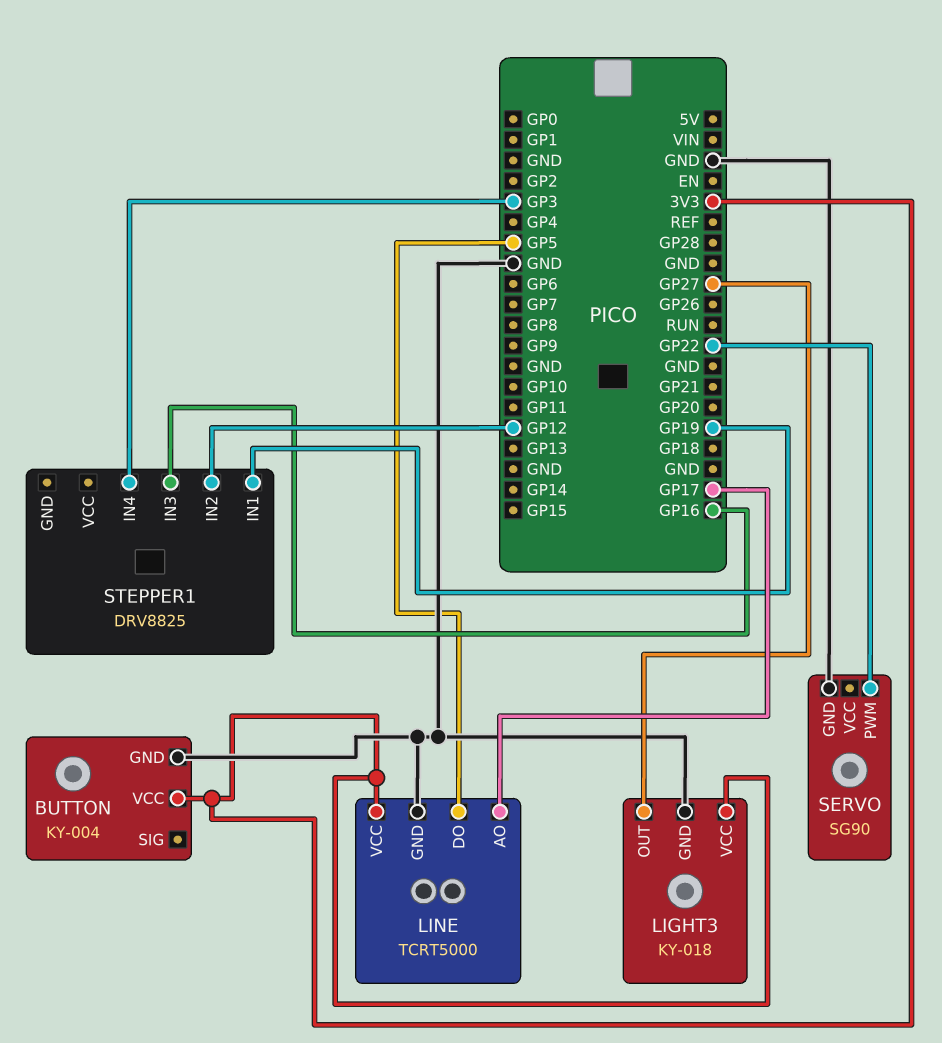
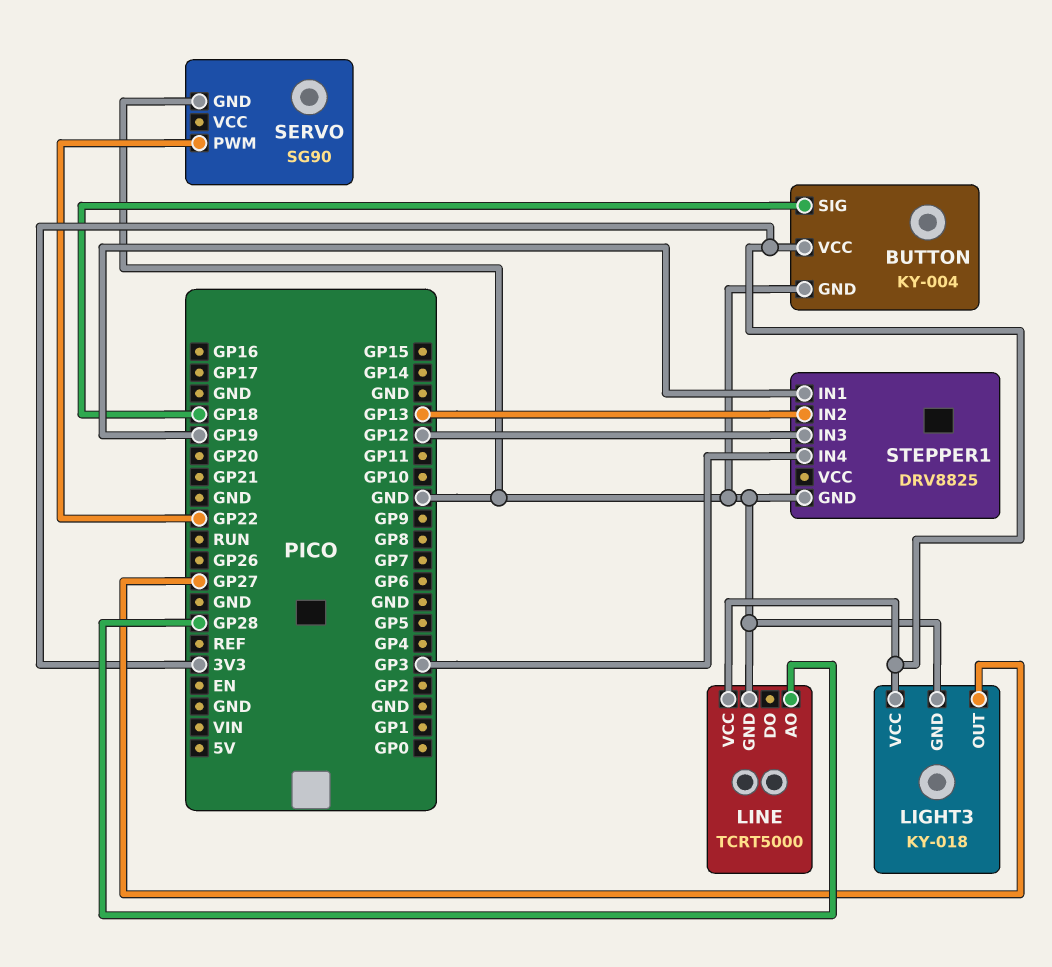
BUTTON pin SIG: none -> GP18
LINE pin AO: GP17 -> GP28
LINE pin DO: GP5 -> none
STEPPER1 pin GND: none -> GND
STEPPER1 pin IN2: GP12 -> GP13
STEPPER1 pin IN3: GP16 -> GP12

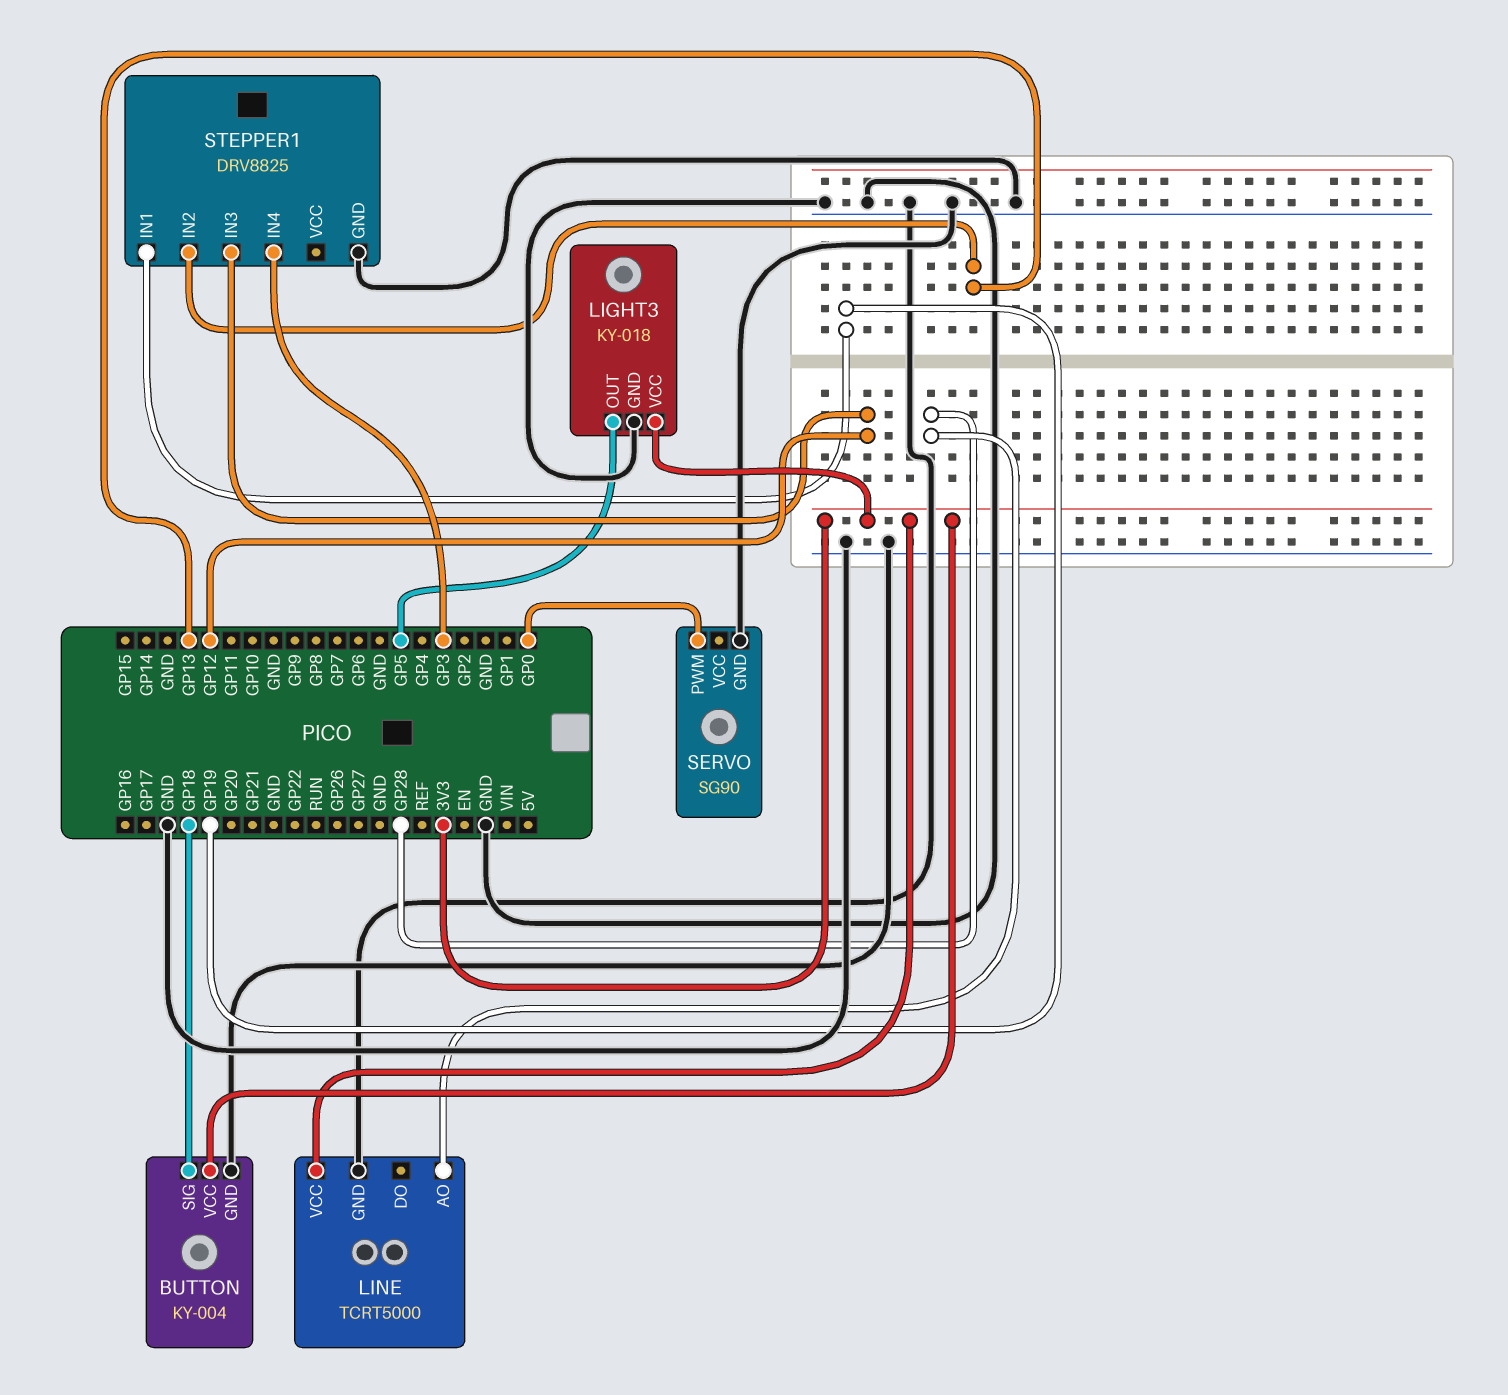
LIGHT3 pin OUT: GP27 -> GP5
SERVO pin PWM: GP22 -> GP0

